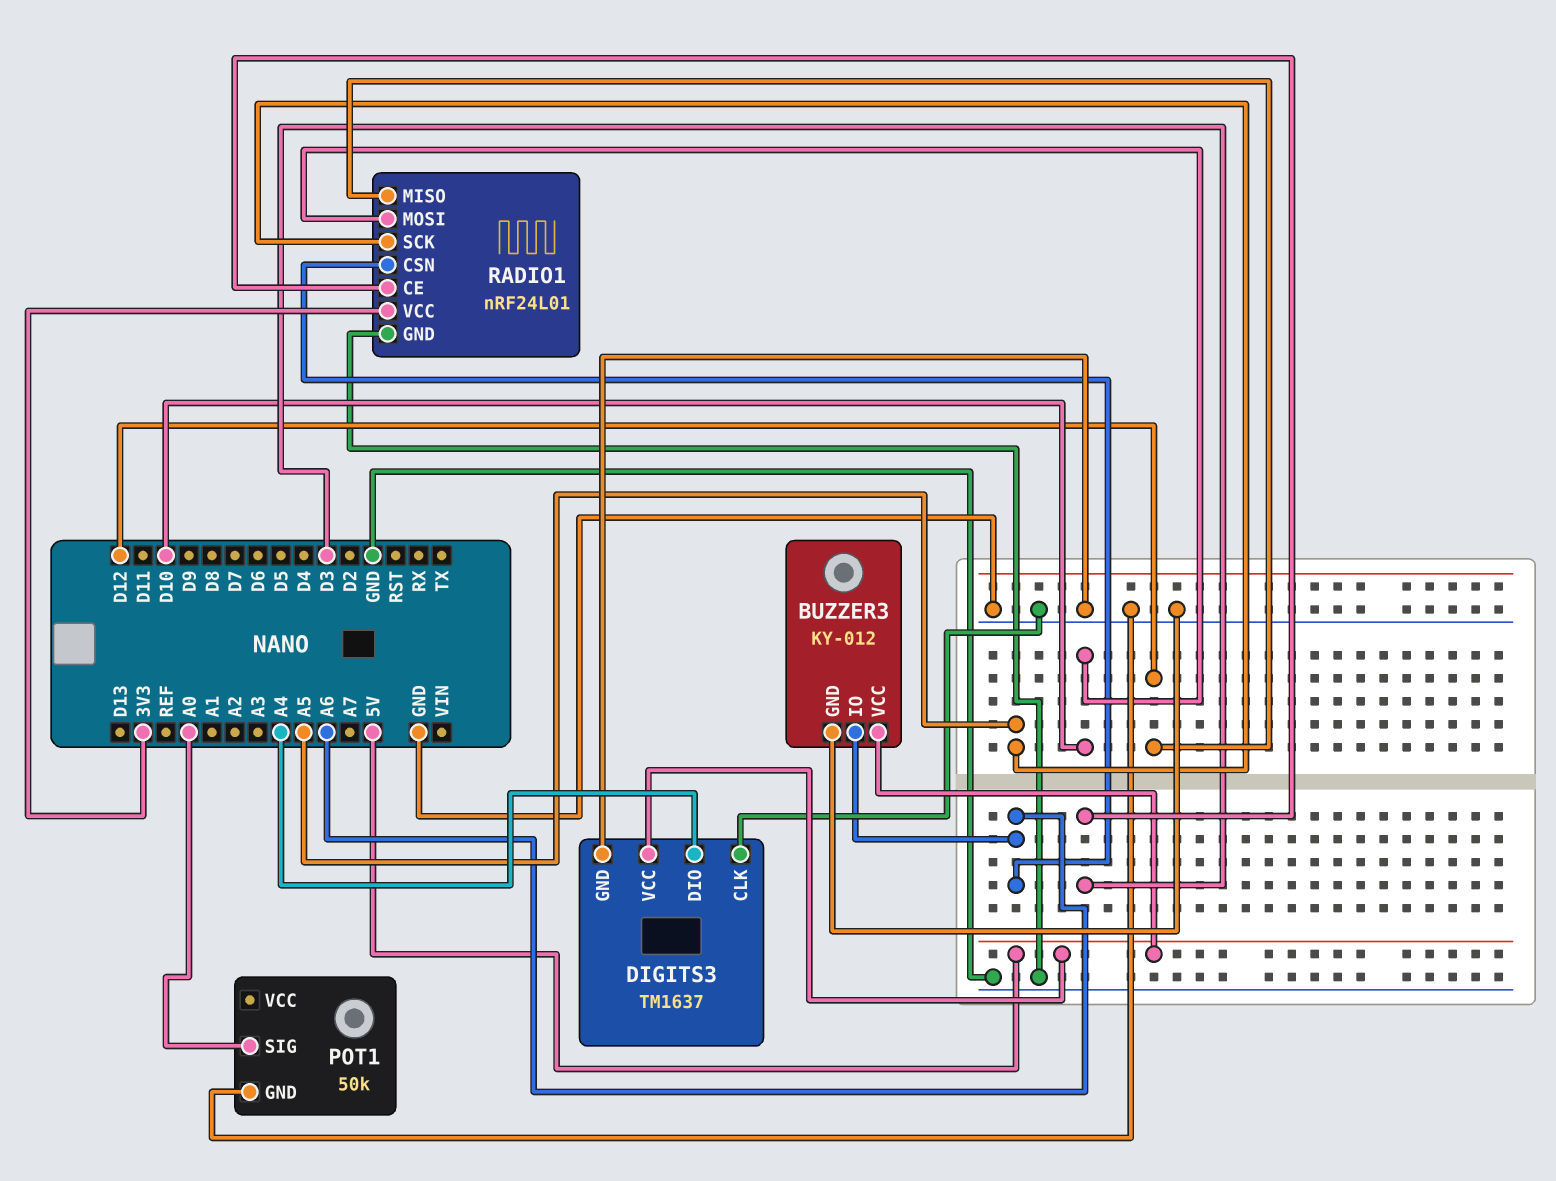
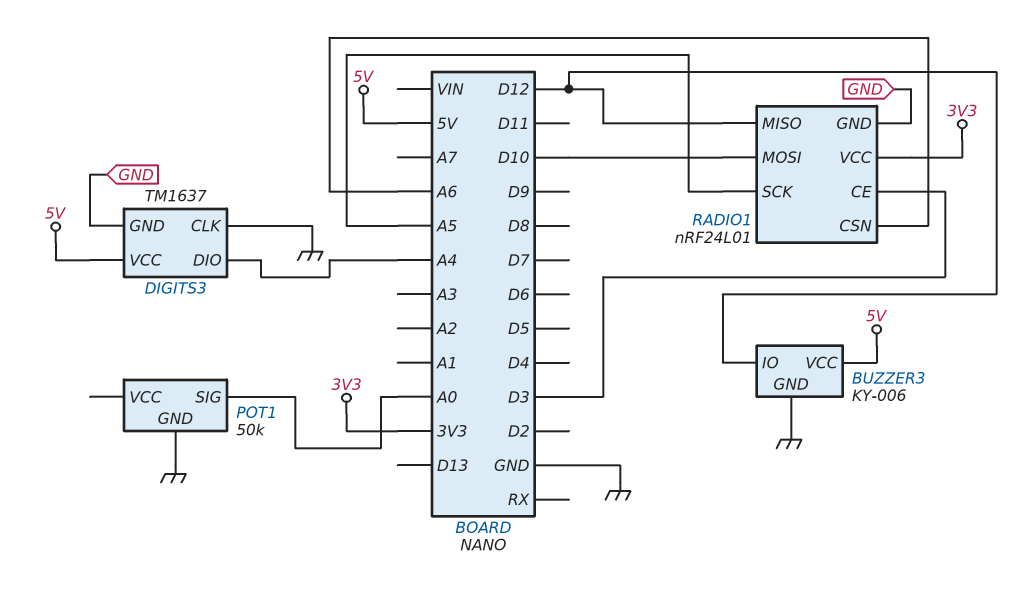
BUZZER3: KY-012 -> KY-006
BUZZER3 pin IO: A6 -> D12

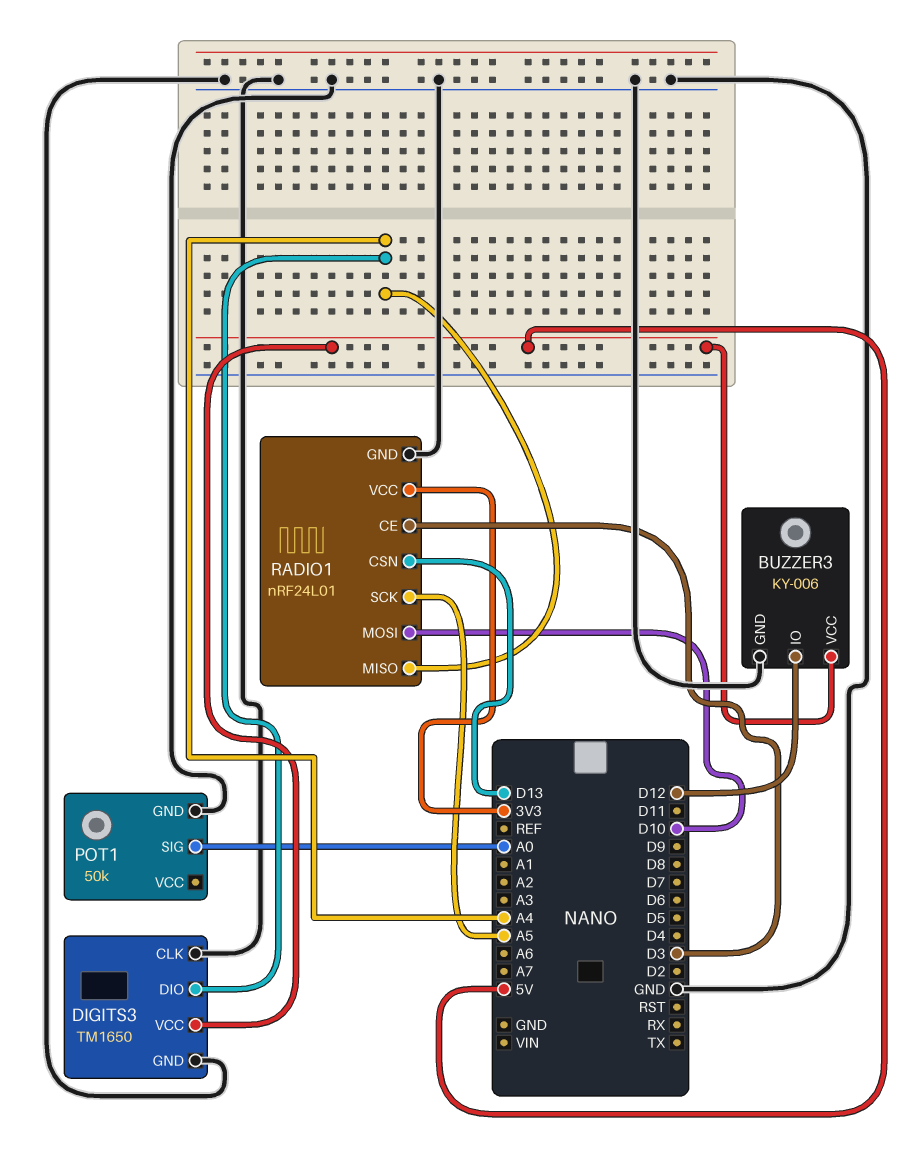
DIGITS3: TM1637 -> TM1650
RADIO1 pin CSN: A6 -> D13
RADIO1 pin MISO: D12 -> A4

